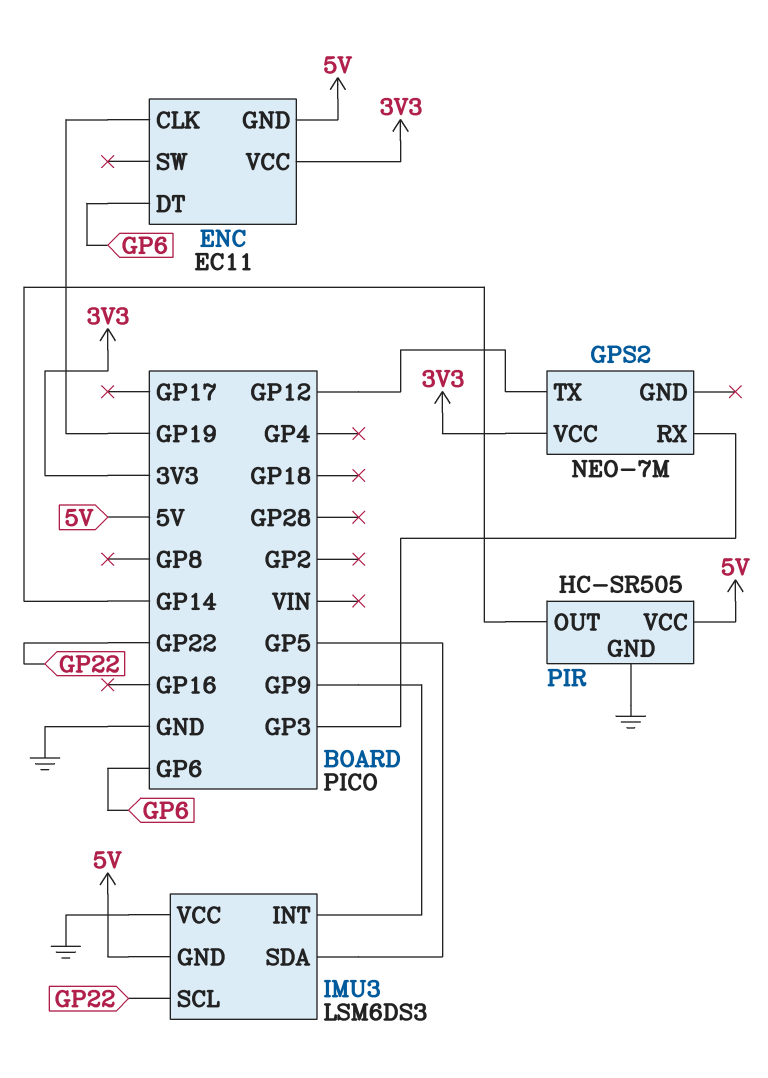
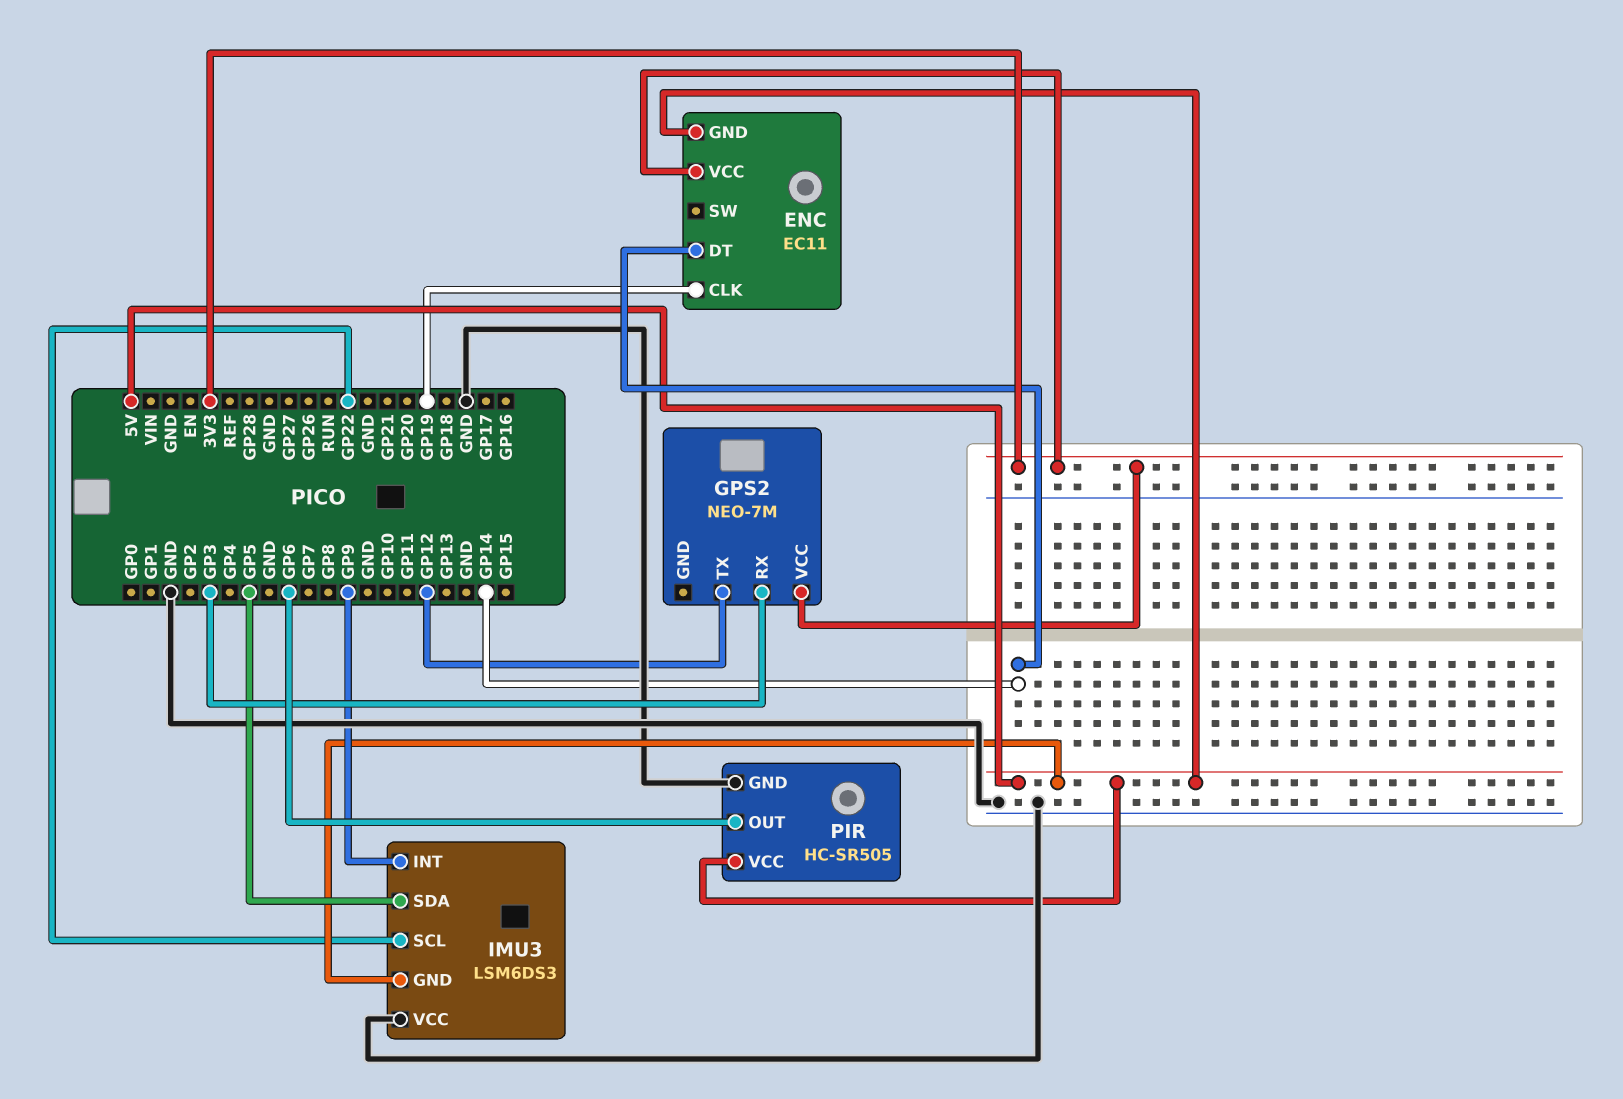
ENC pin DT: GP6 -> GP14
PIR pin OUT: GP14 -> GP6

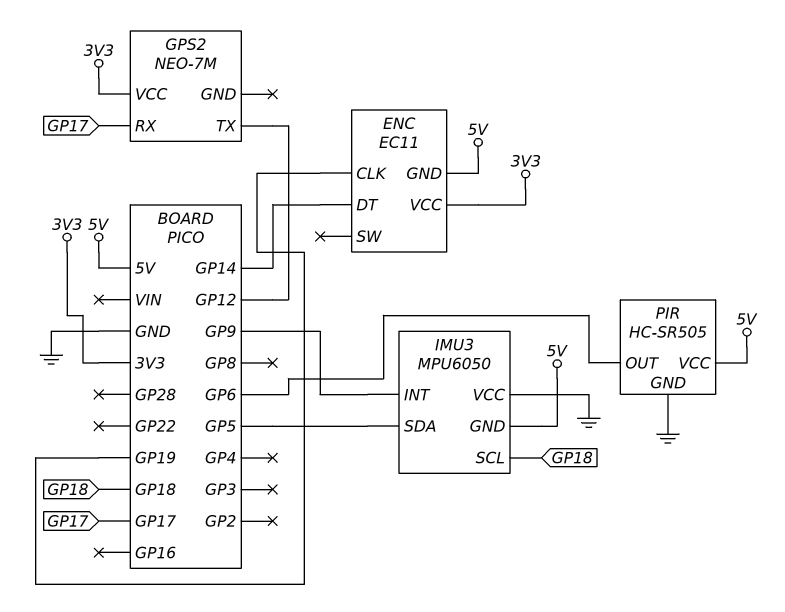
GPS2 pin RX: GP3 -> GP17
IMU3: LSM6DS3 -> MPU6050
IMU3 pin SCL: GP22 -> GP18

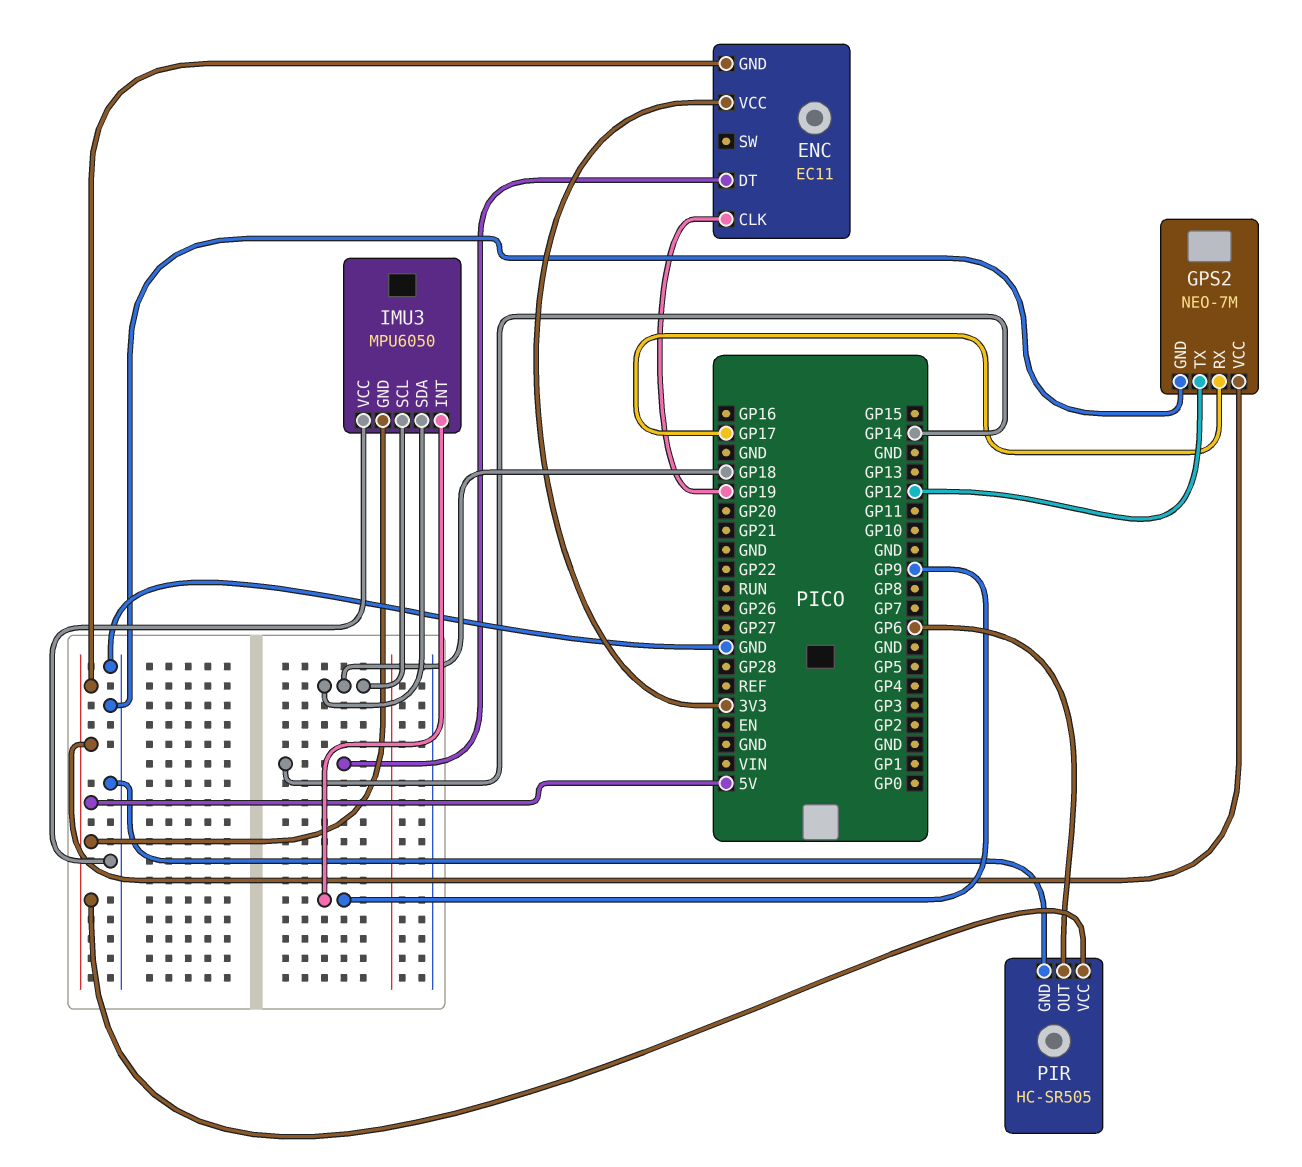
GPS2 pin GND: none -> GND
GPS2 pin VCC: 3V3 -> 5V
IMU3 pin SDA: GP5 -> GP18

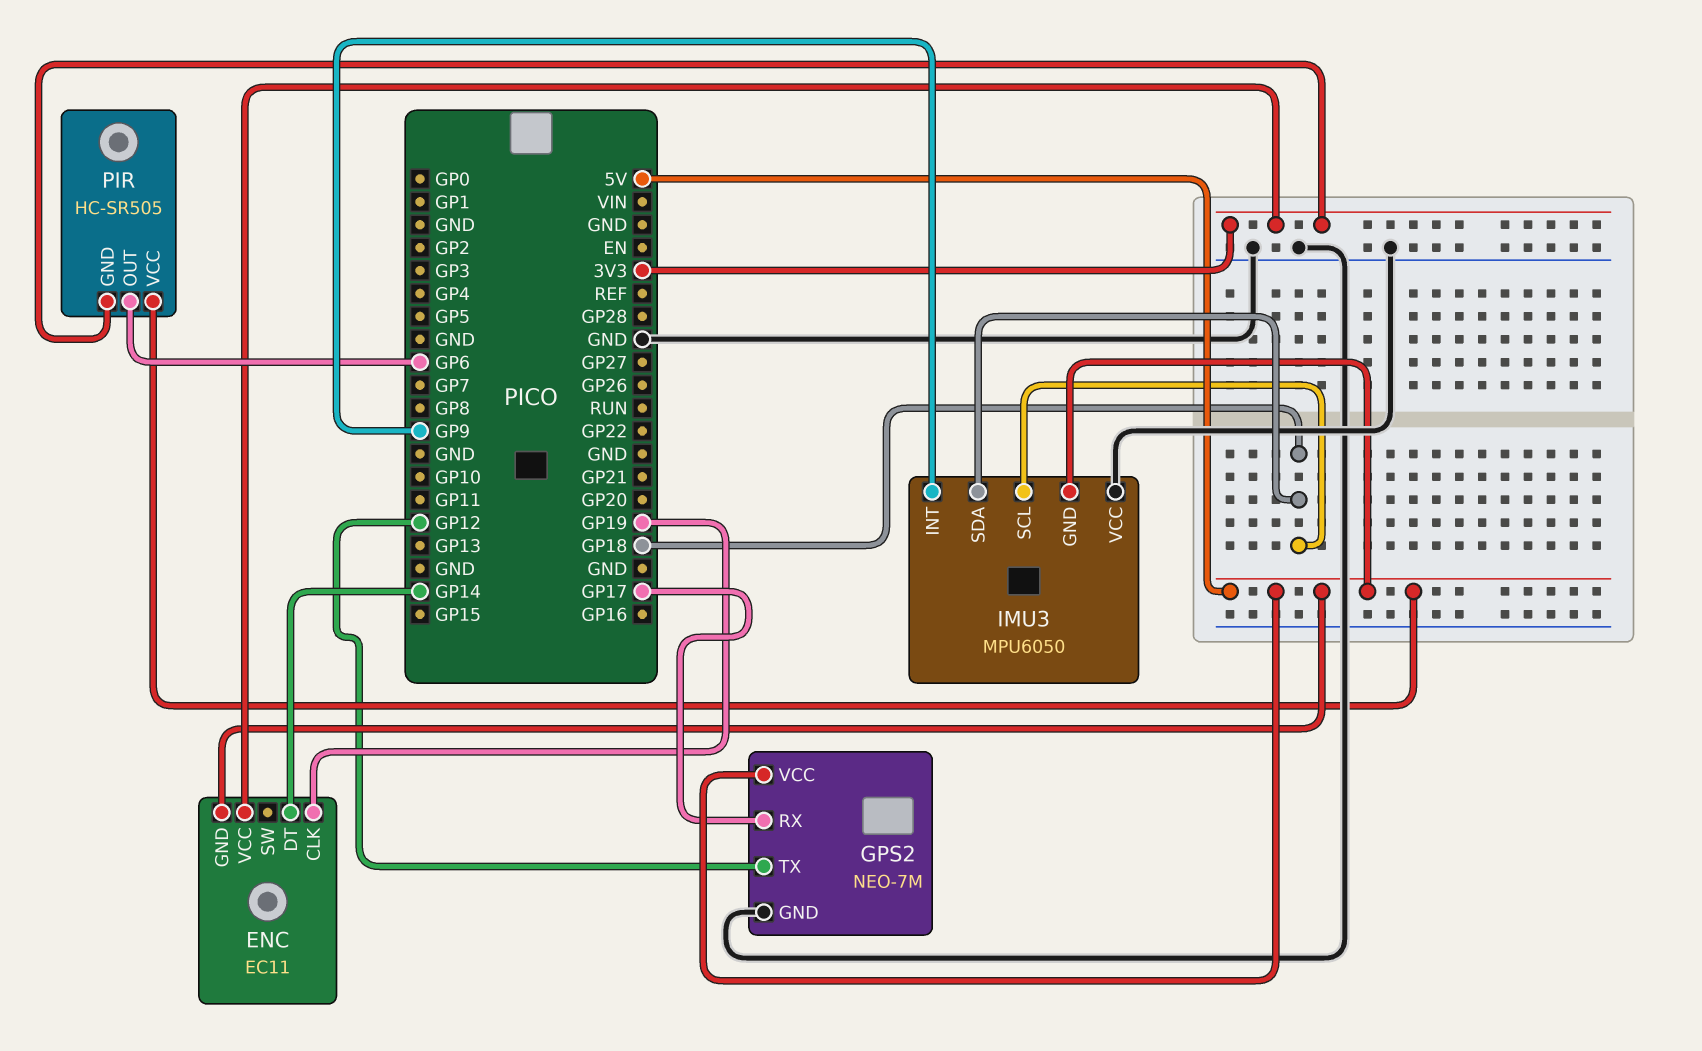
PIR pin GND: GND -> 3V3

